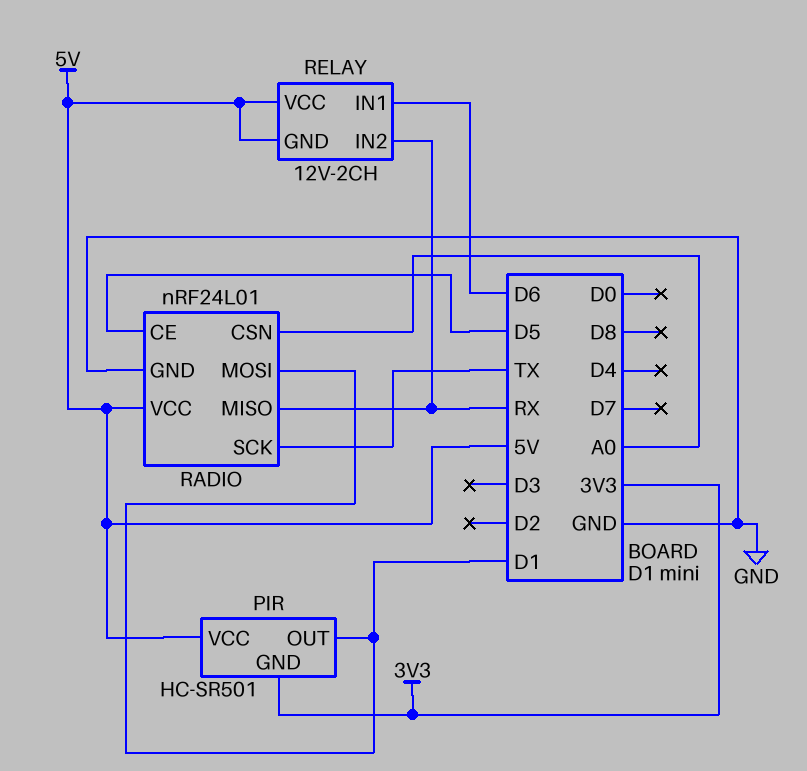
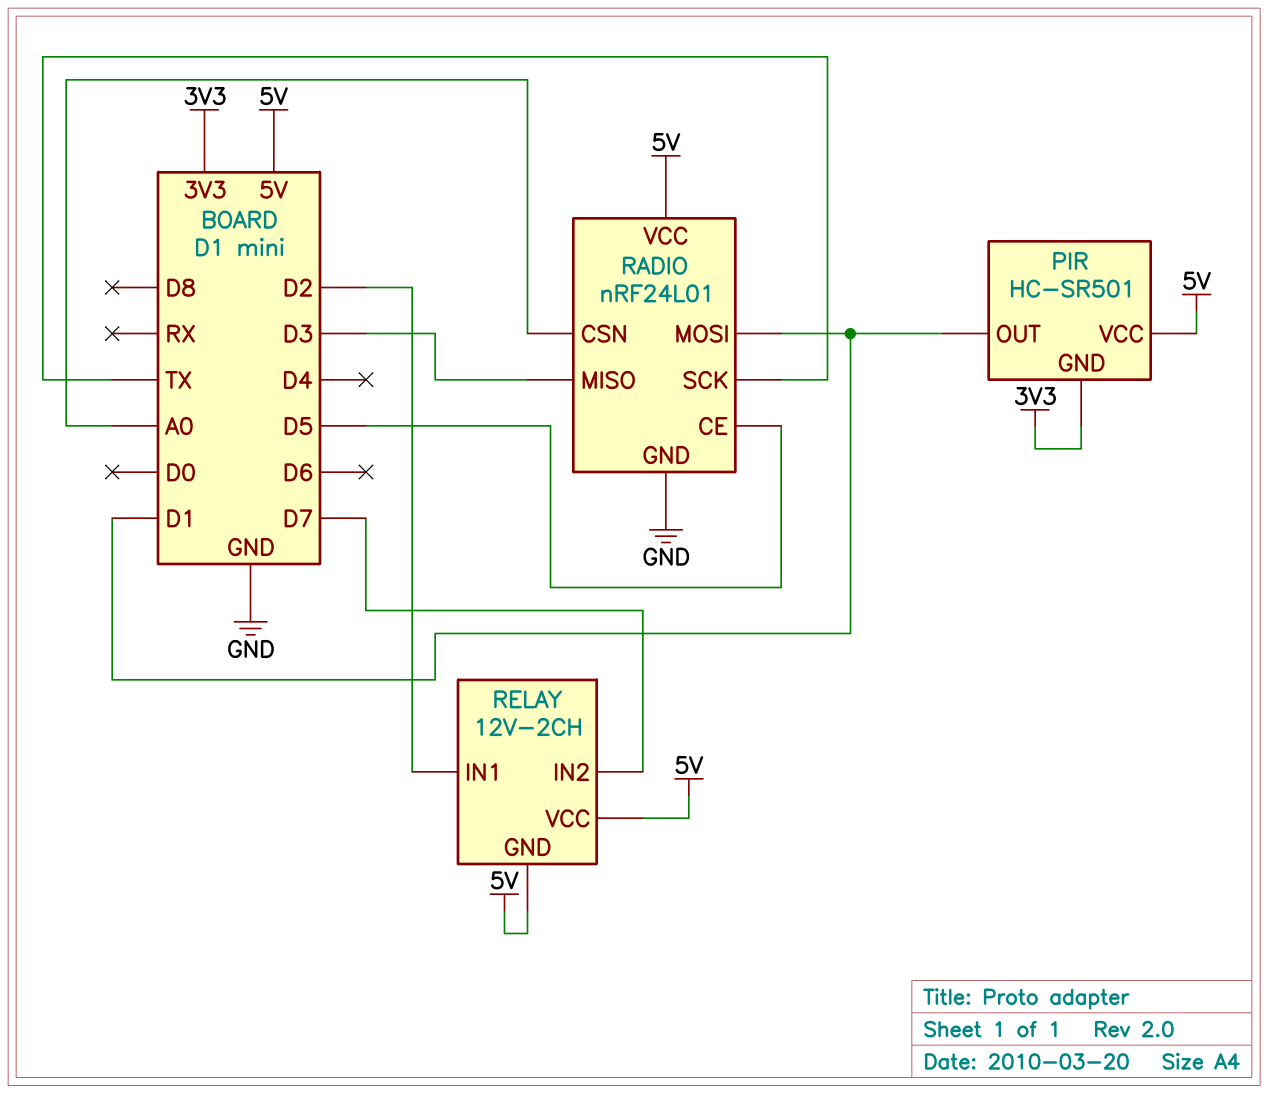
RADIO pin MISO: RX -> D3
RELAY pin IN1: D6 -> D2
RELAY pin IN2: RX -> D7

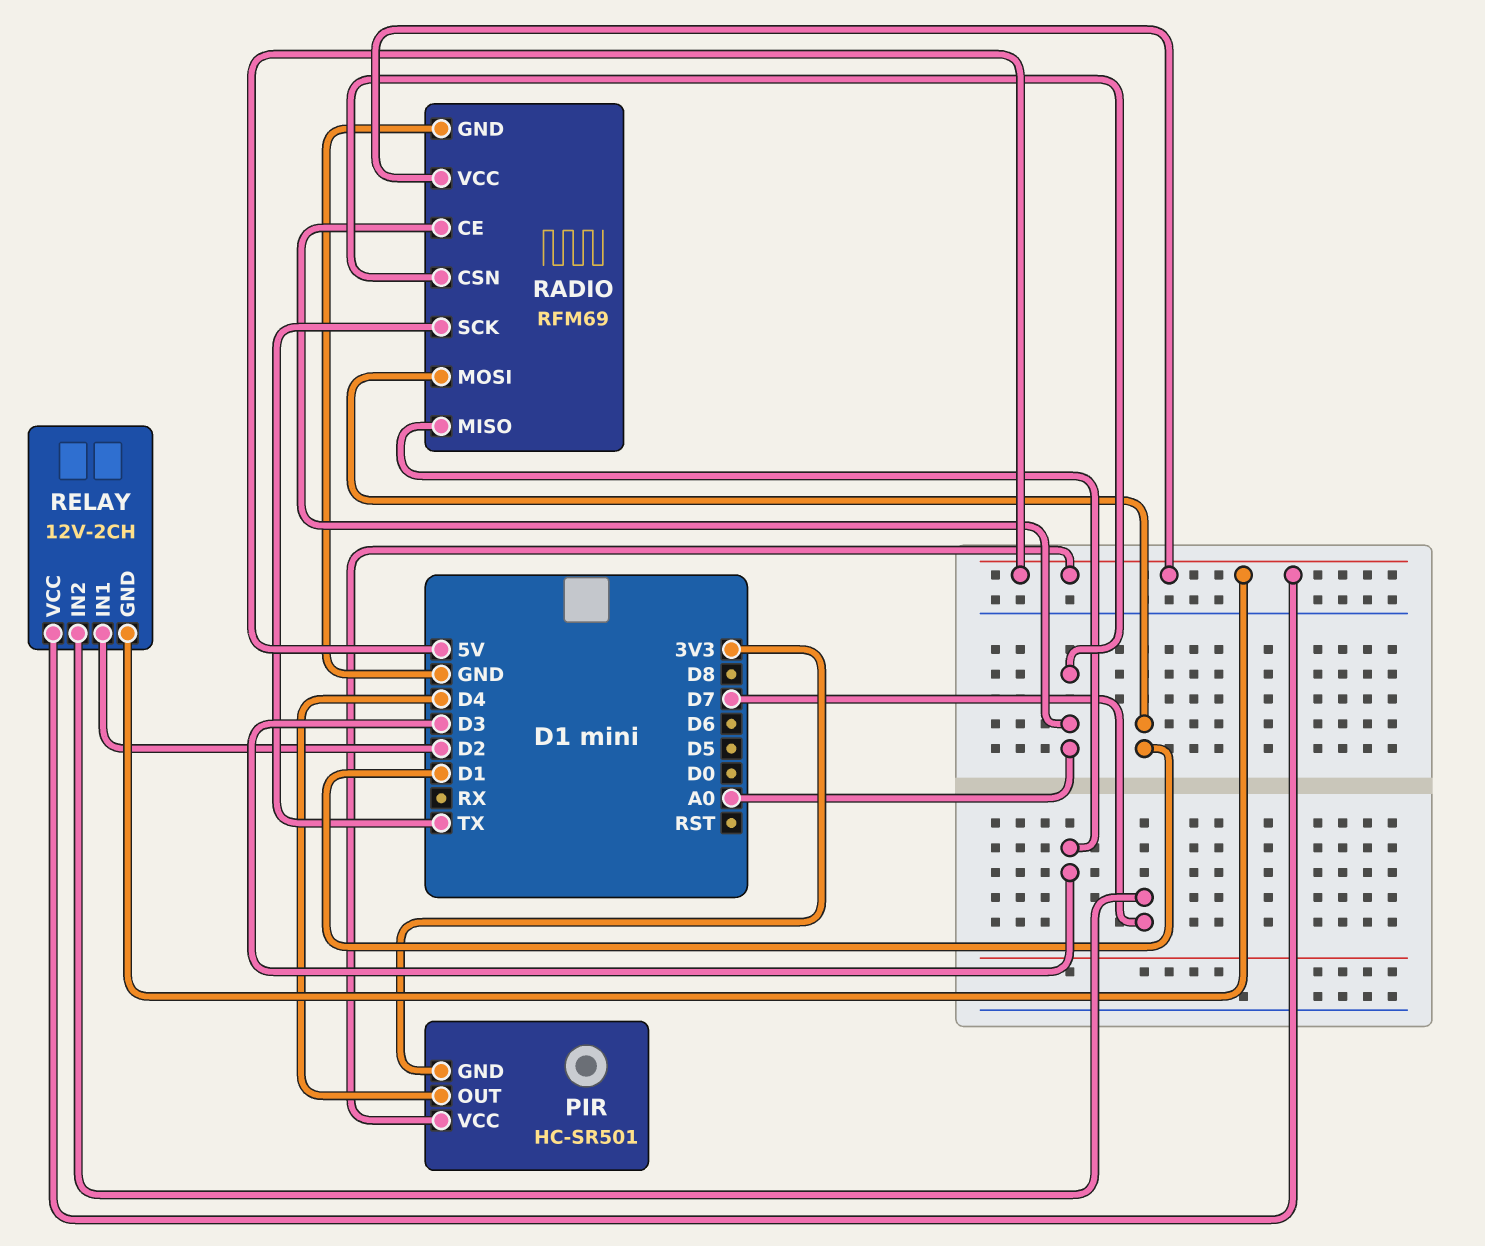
PIR pin OUT: D1 -> D4
RADIO: nRF24L01 -> RFM69
RADIO pin CE: D5 -> A0

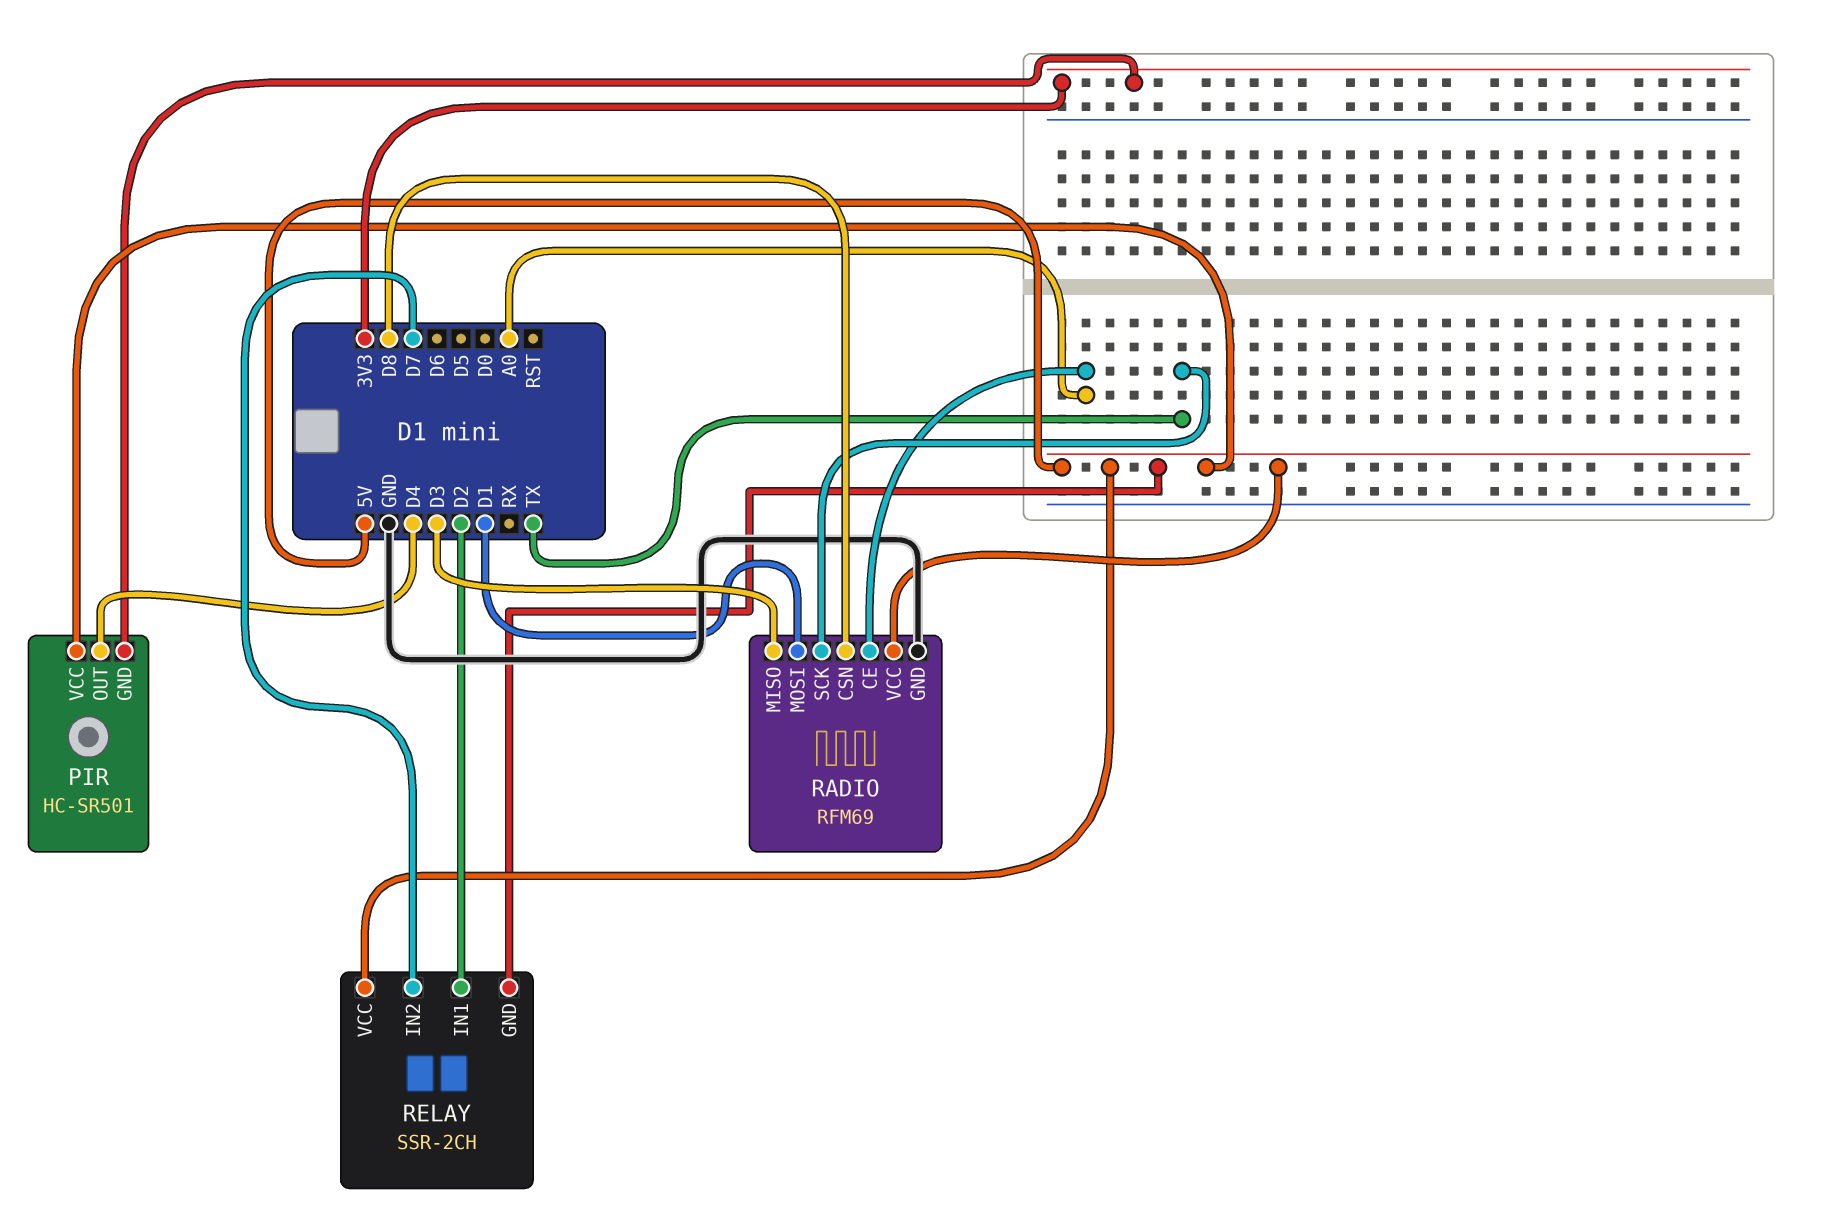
RADIO pin CSN: A0 -> D8
RELAY: 12V-2CH -> SSR-2CH

